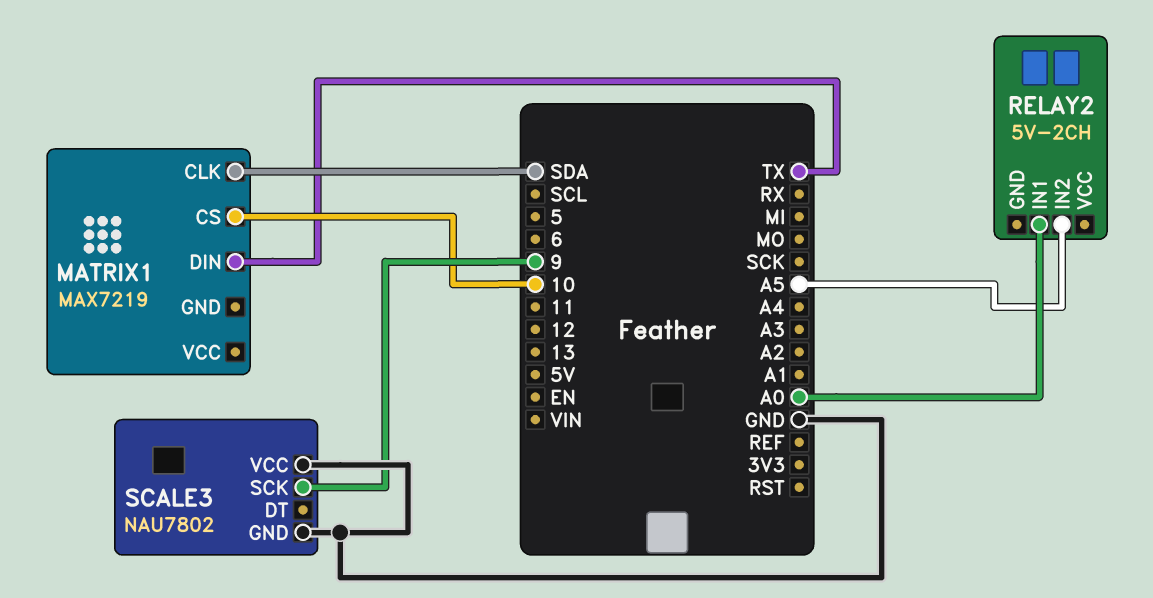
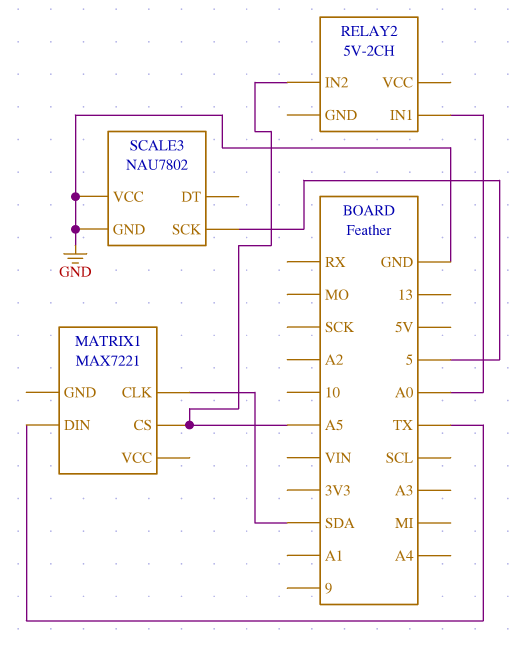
MATRIX1: MAX7219 -> MAX7221
MATRIX1 pin CS: 10 -> A5
SCALE3 pin SCK: 9 -> 5

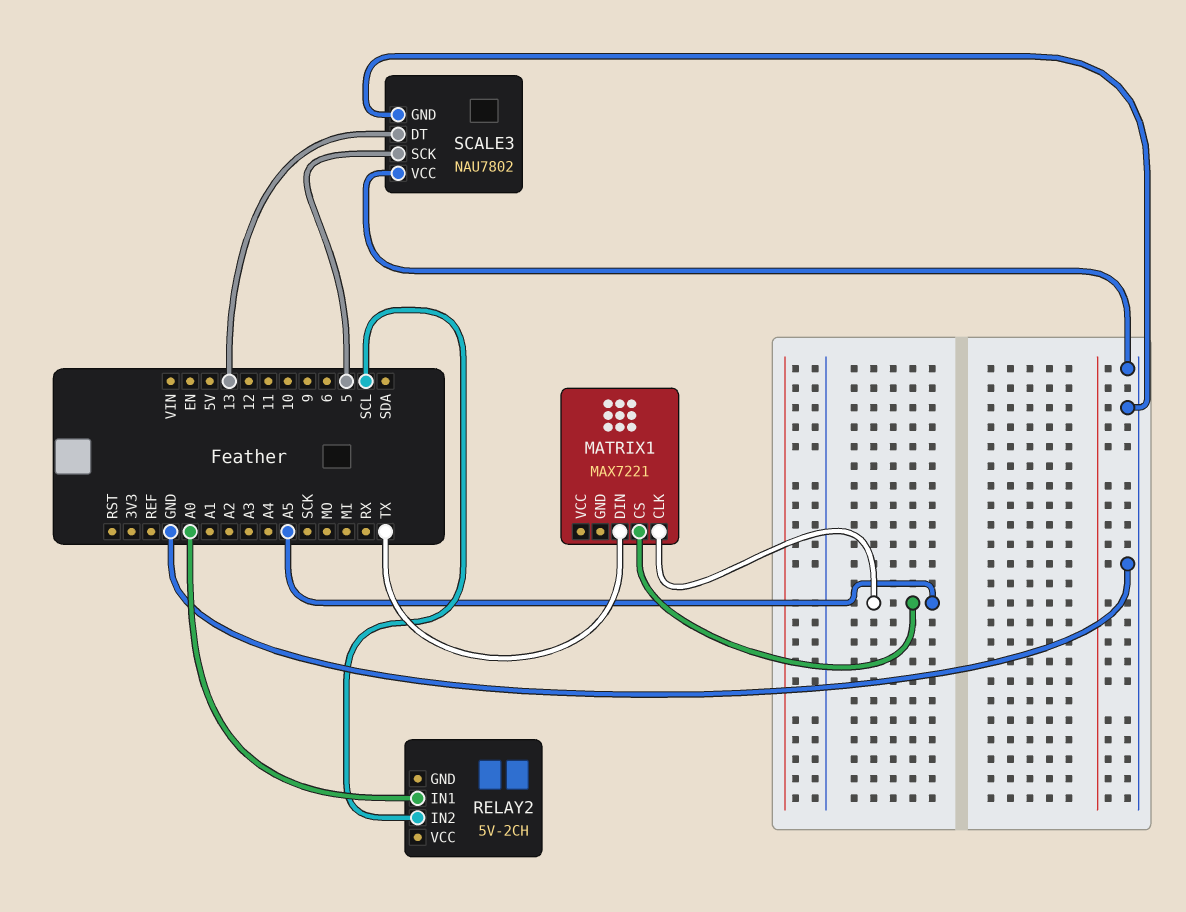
MATRIX1 pin CLK: SDA -> A5
RELAY2 pin IN2: A5 -> SCL
SCALE3 pin DT: none -> 13

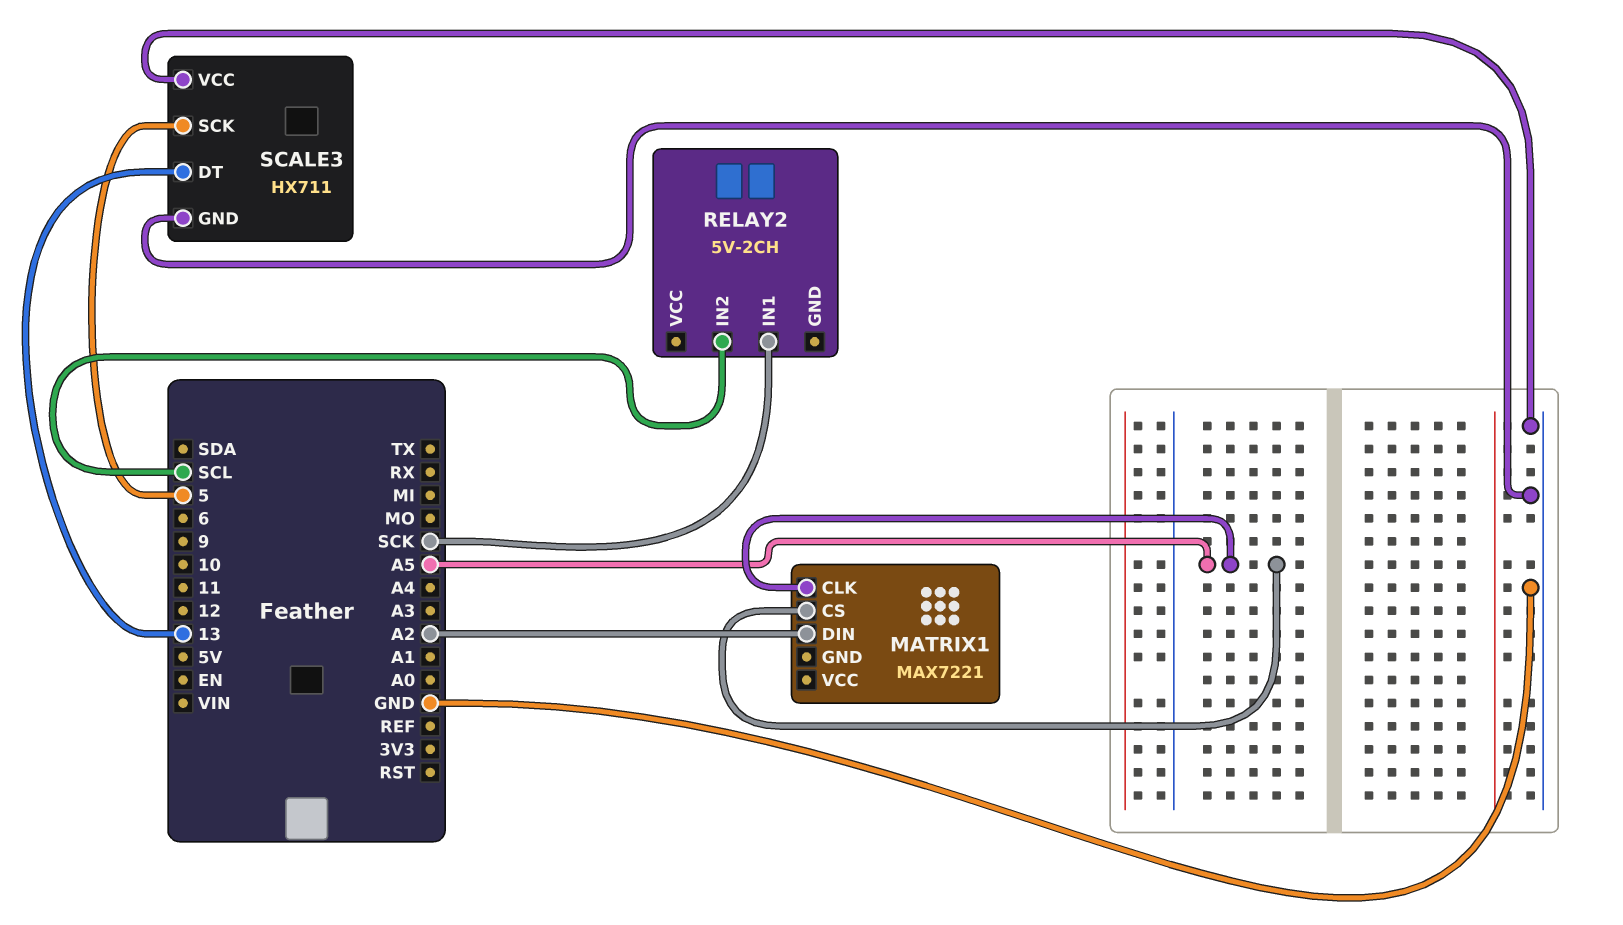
MATRIX1 pin DIN: TX -> A2
RELAY2 pin IN1: A0 -> SCK
SCALE3: NAU7802 -> HX711

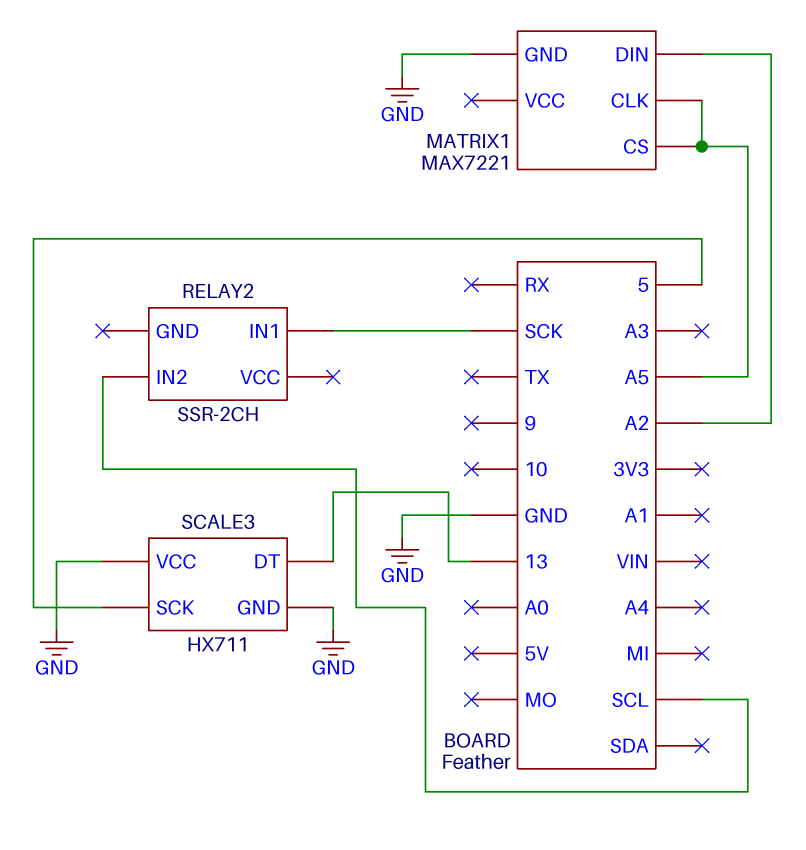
MATRIX1 pin GND: none -> GND
RELAY2: 5V-2CH -> SSR-2CH

